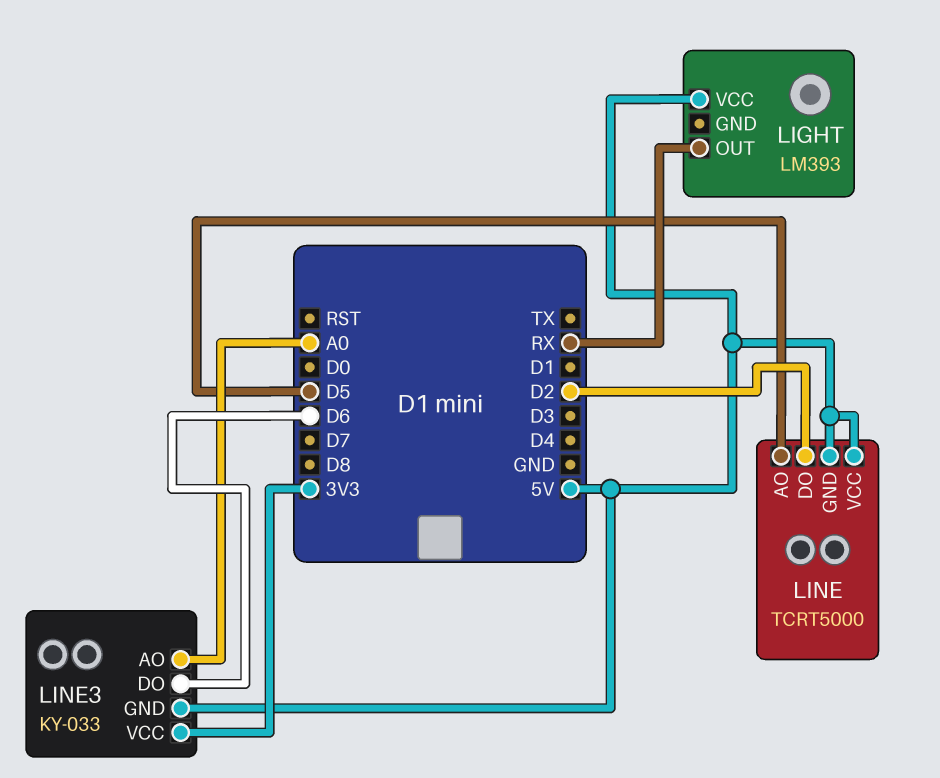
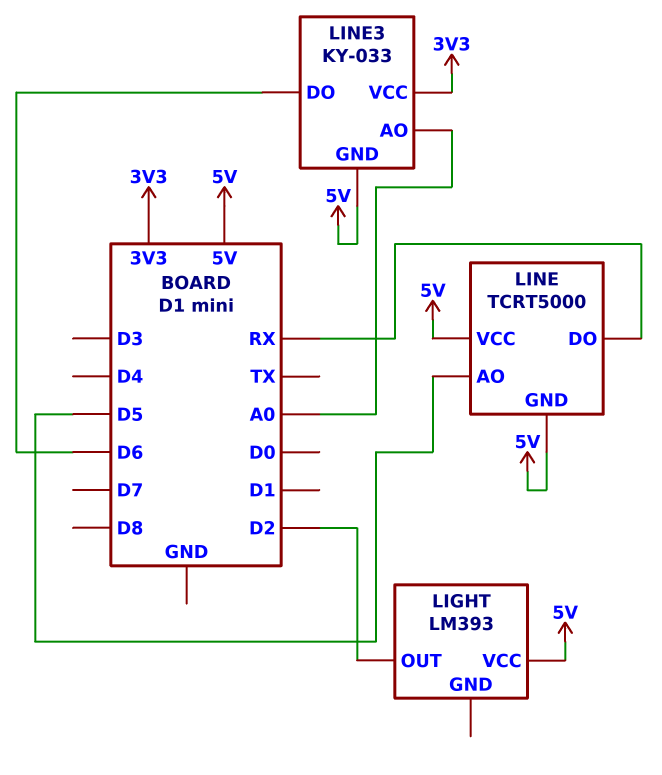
LIGHT pin OUT: RX -> D2
LINE pin DO: D2 -> RX

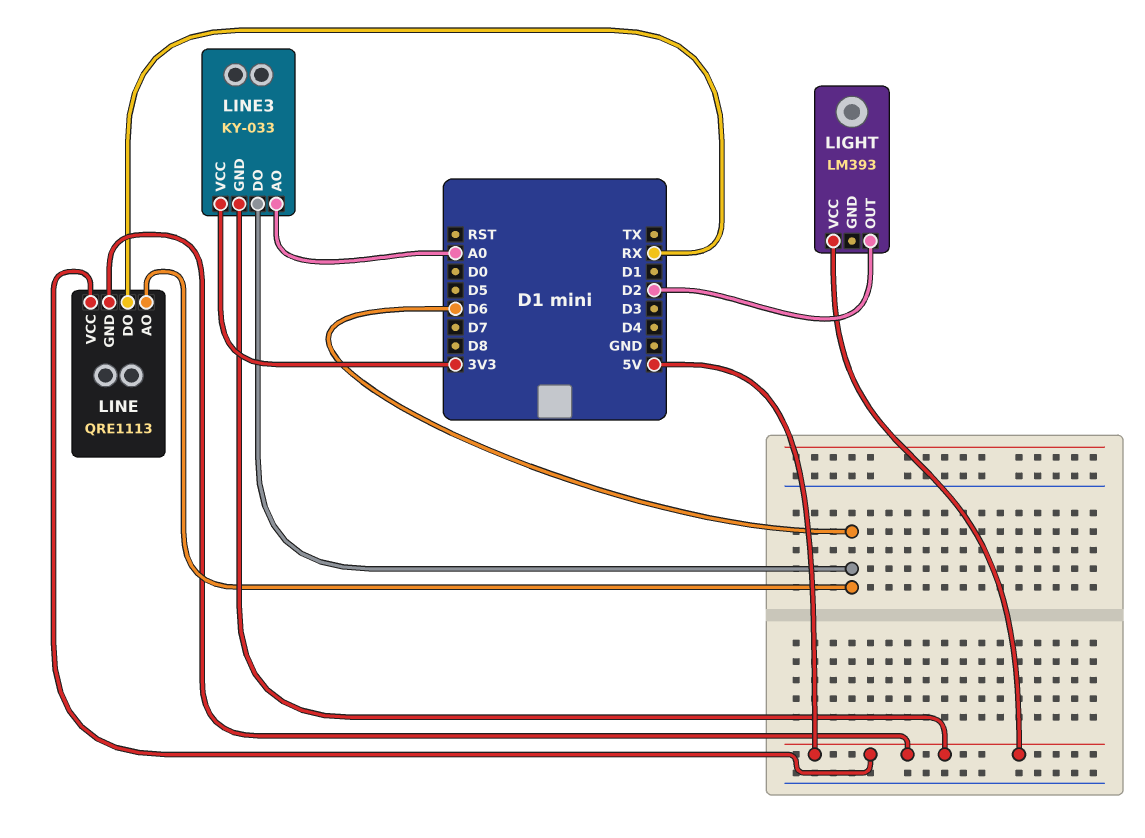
LINE: TCRT5000 -> QRE1113
LINE pin AO: D5 -> D6

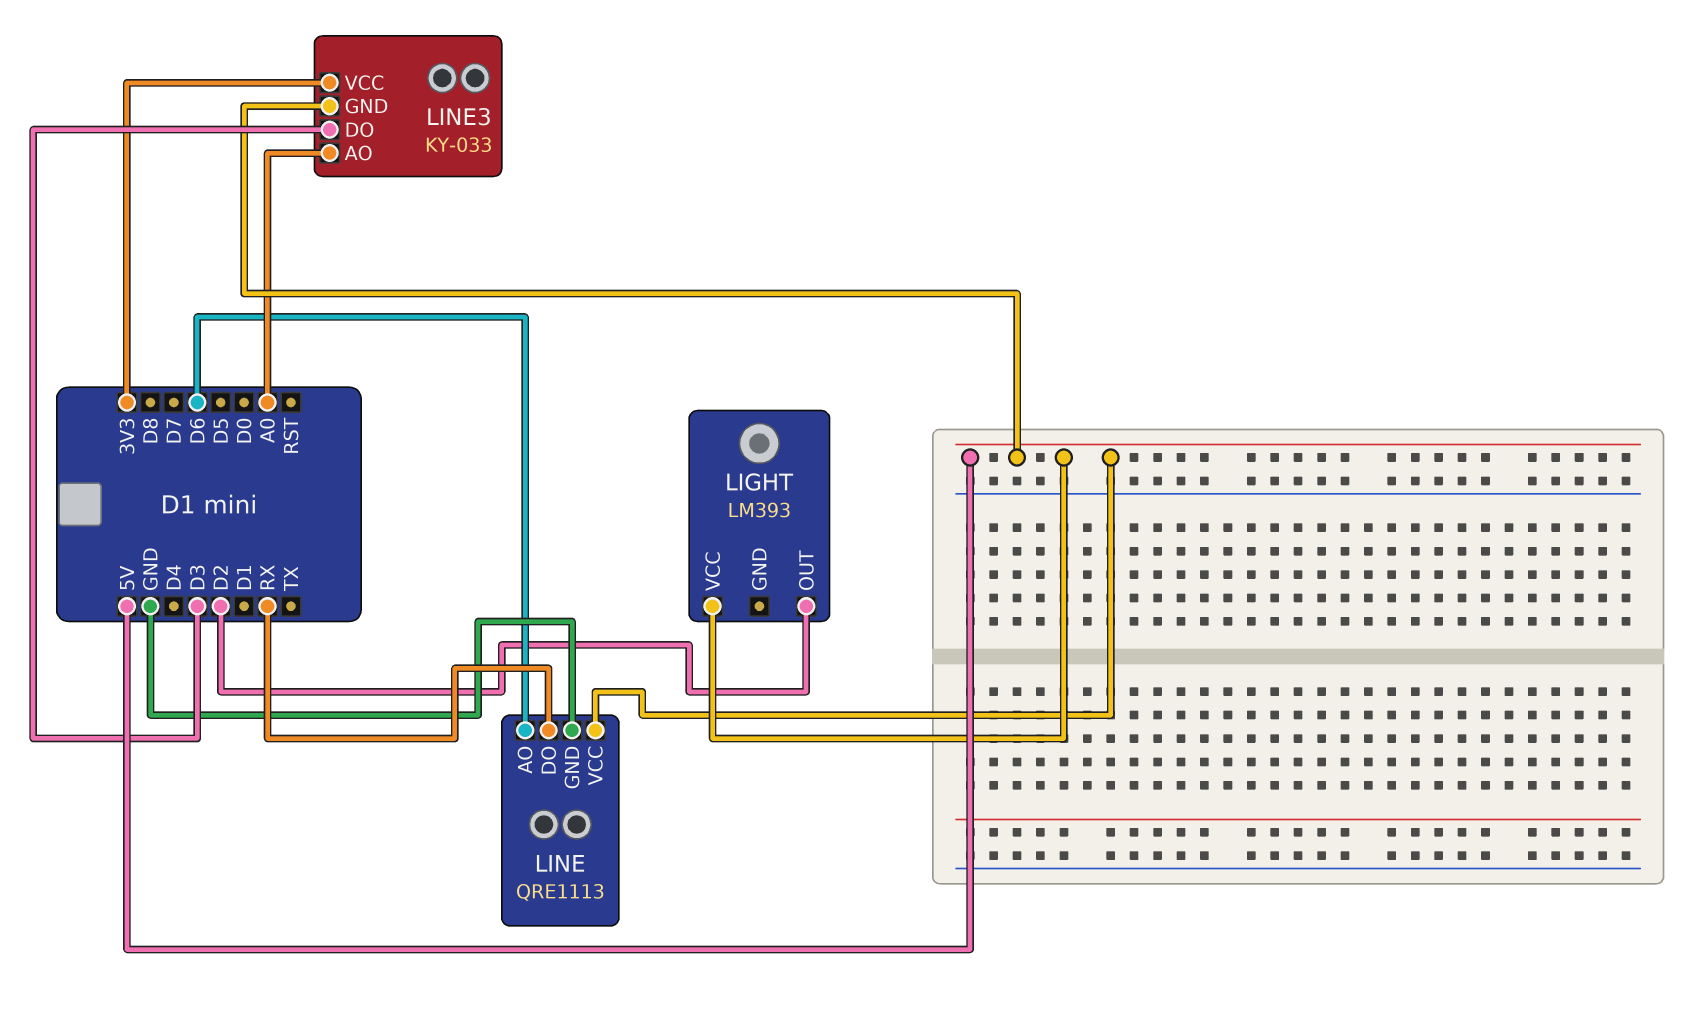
LINE pin GND: 5V -> GND
LINE3 pin DO: D6 -> D3

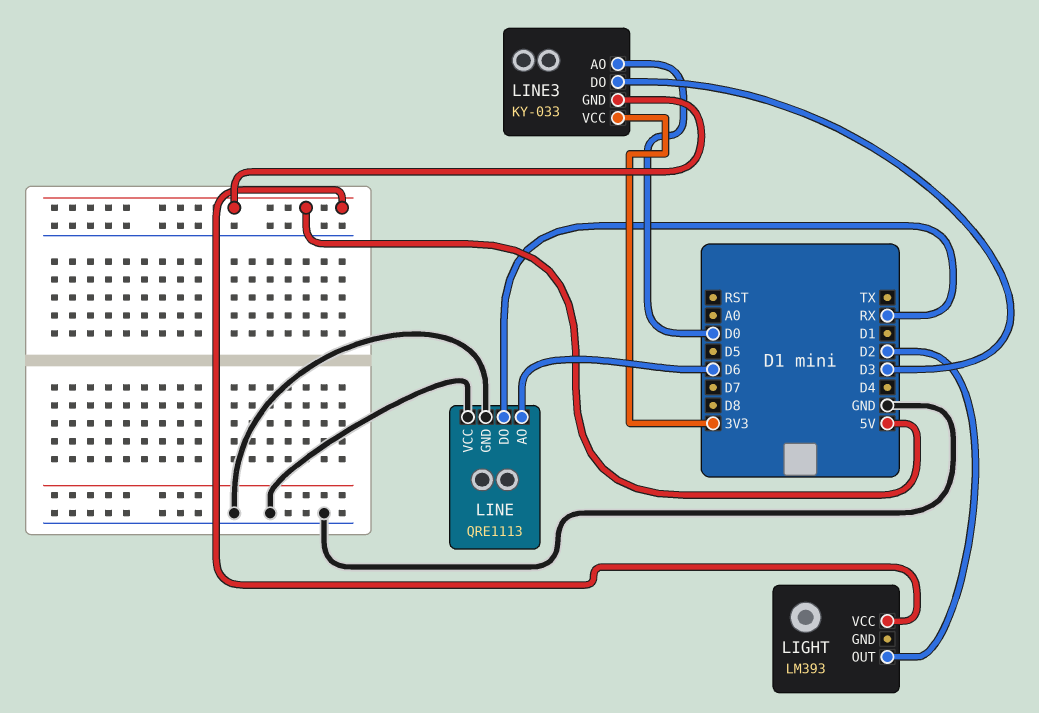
LINE pin VCC: 5V -> GND
LINE3 pin AO: A0 -> D0

